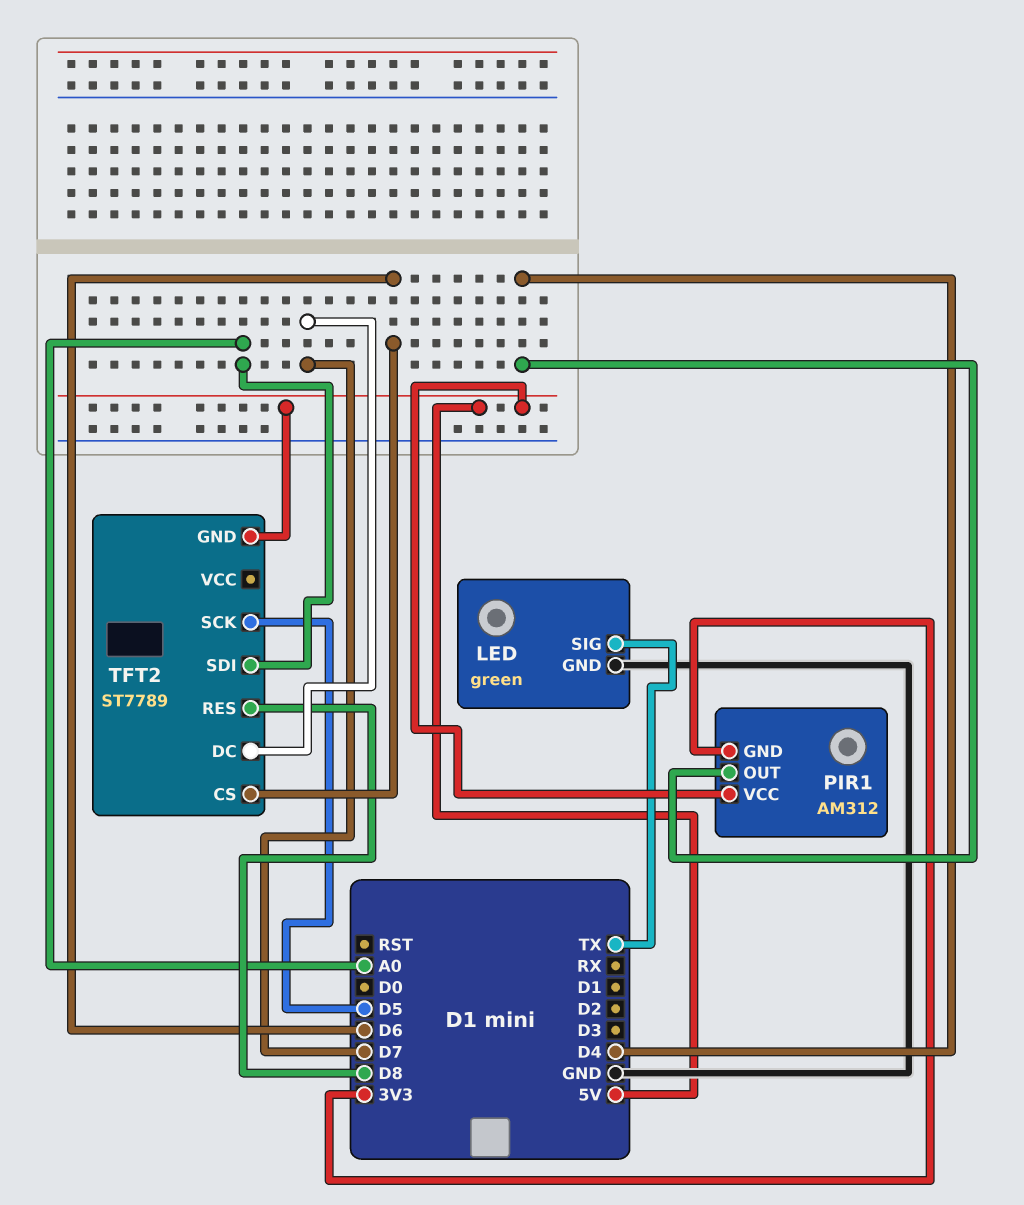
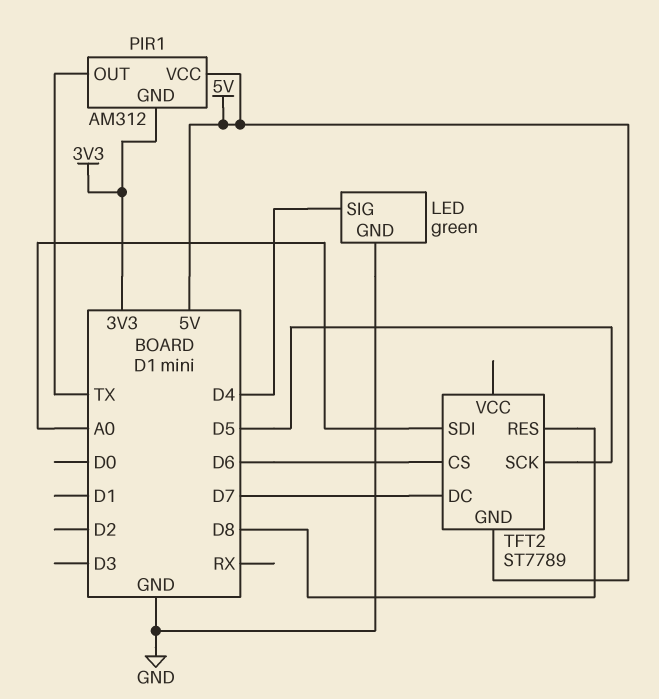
LED pin SIG: TX -> D4
PIR1 pin OUT: D4 -> TX

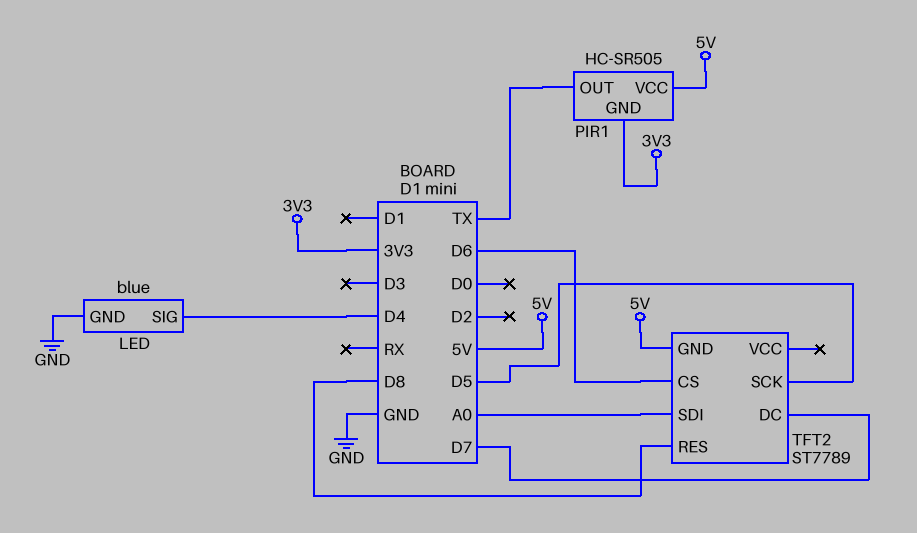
LED: green -> blue
PIR1: AM312 -> HC-SR505

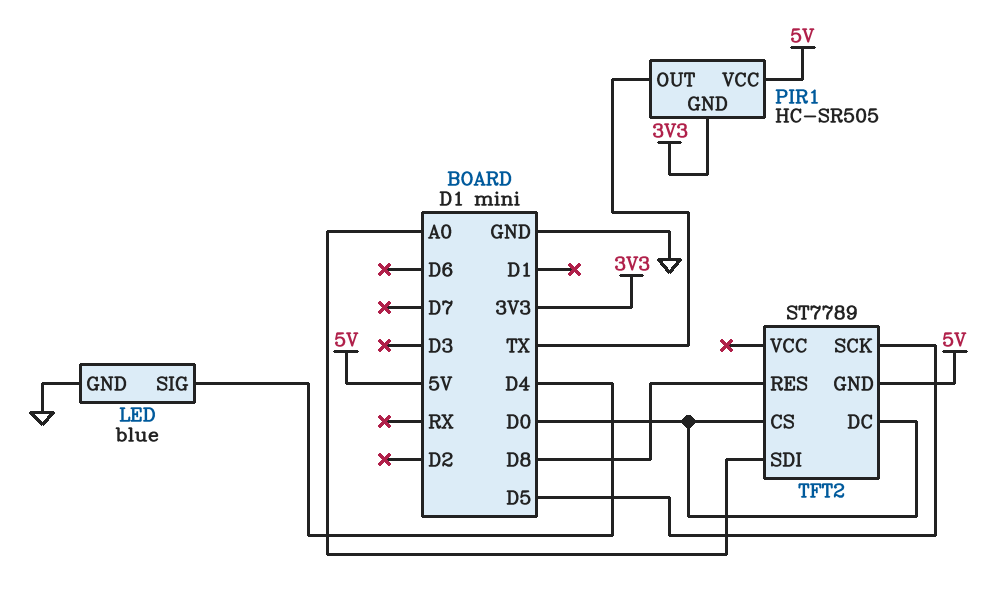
TFT2 pin CS: D6 -> D0
TFT2 pin DC: D7 -> D0

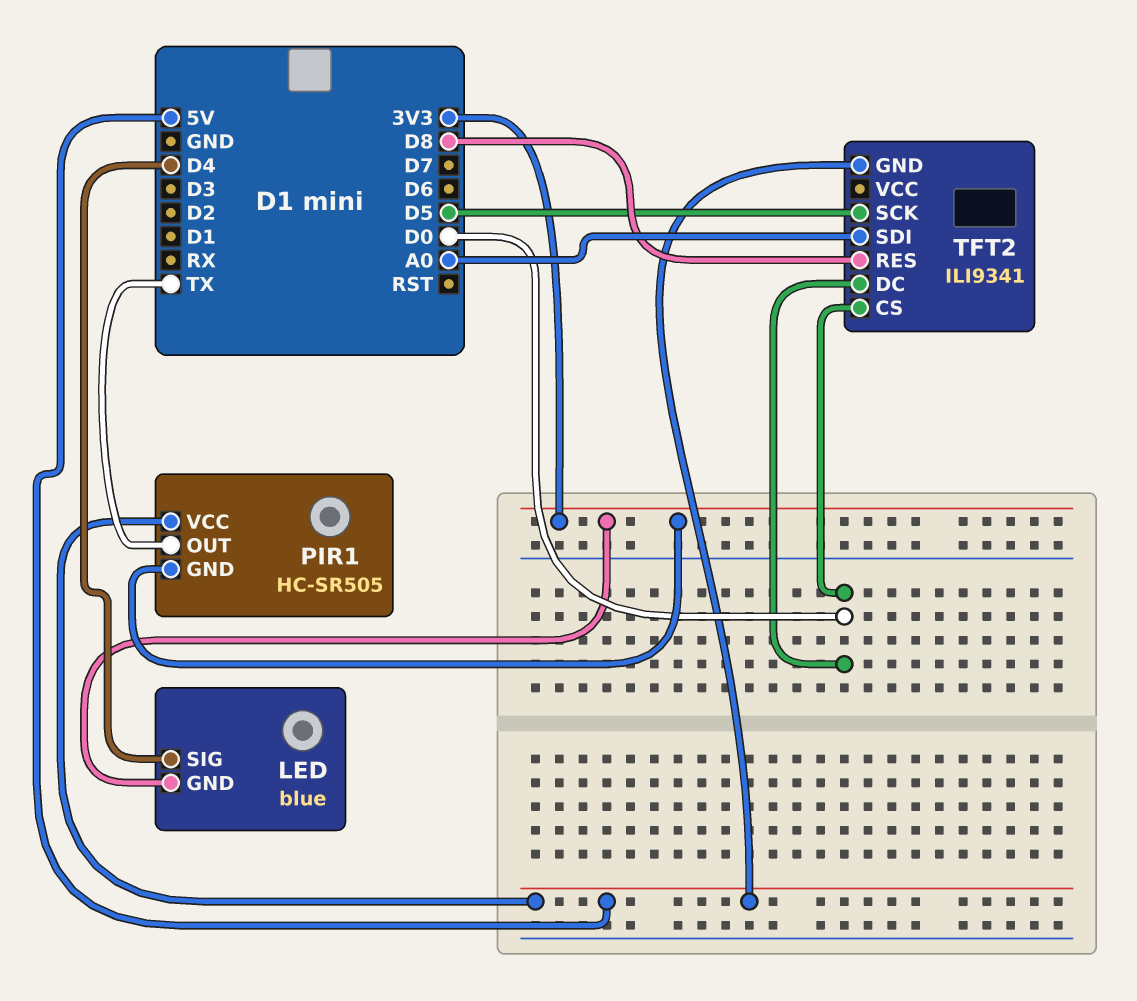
LED pin GND: GND -> 3V3
TFT2: ST7789 -> ILI9341

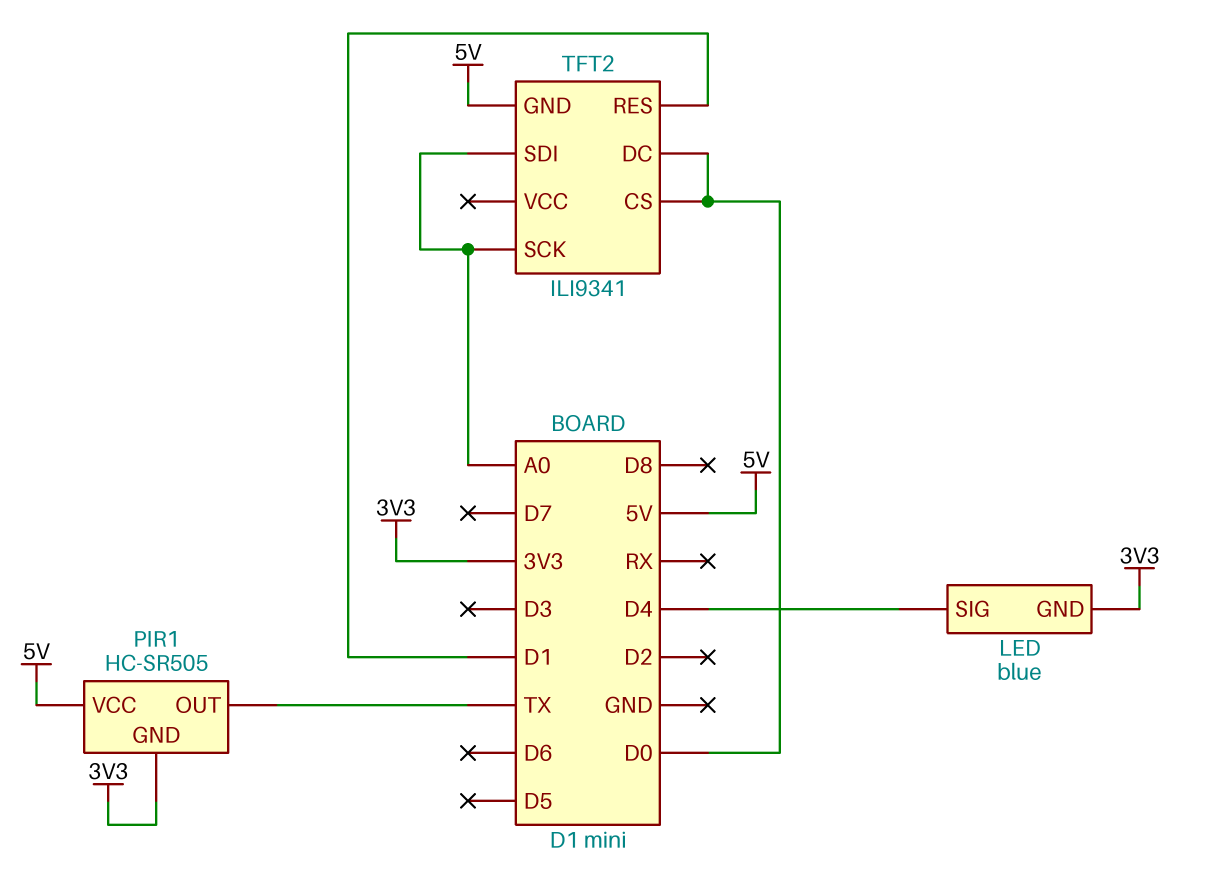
TFT2 pin RES: D8 -> D1
TFT2 pin SCK: D5 -> A0

